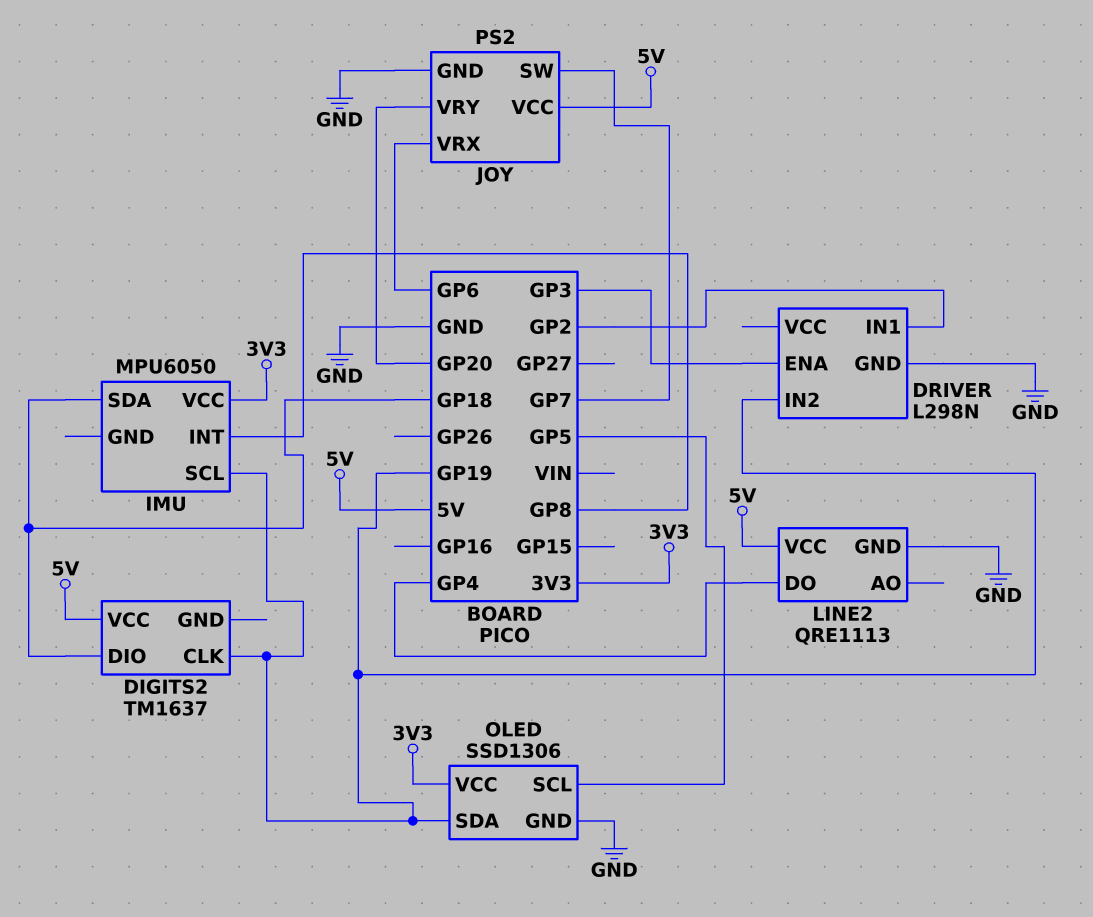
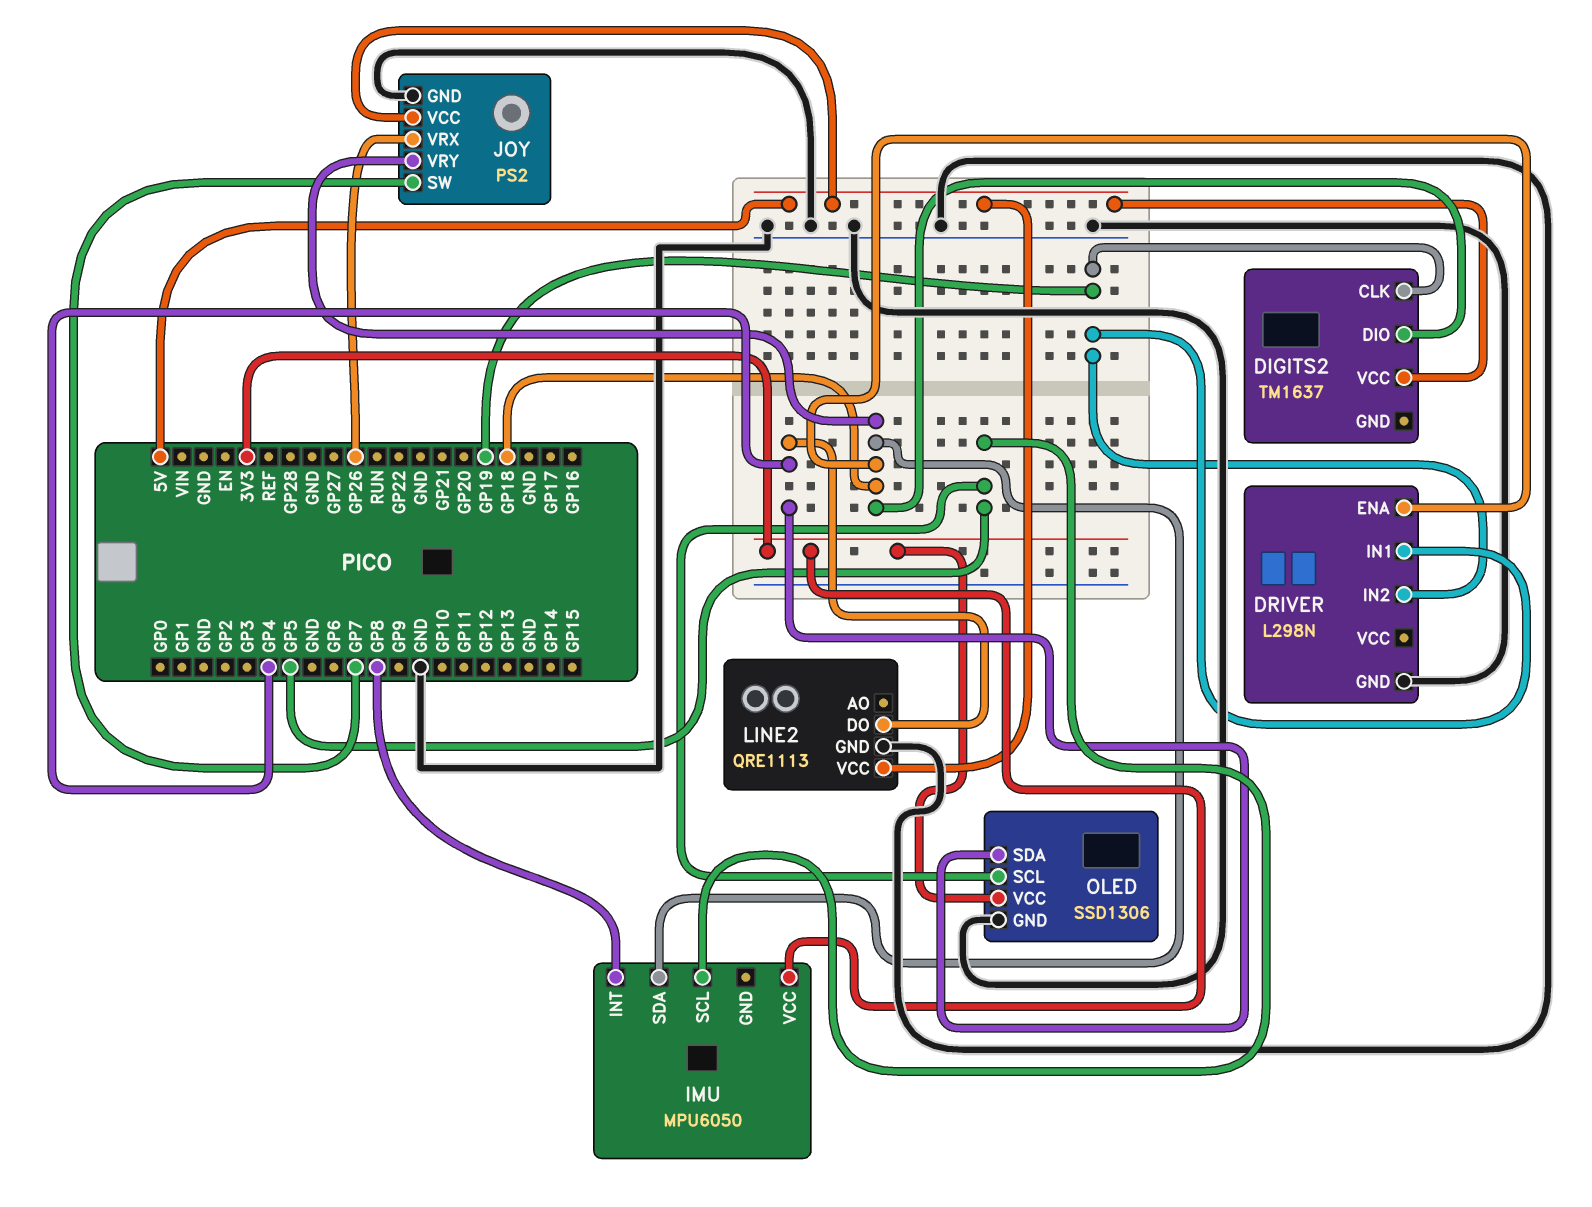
DRIVER pin ENA: GP3 -> GP18
DRIVER pin IN1: GP2 -> GP19
IMU pin SCL: GP19 -> GP5
JOY pin VRX: GP6 -> GP26
JOY pin VRY: GP20 -> GP18
OLED pin SDA: GP19 -> GP4

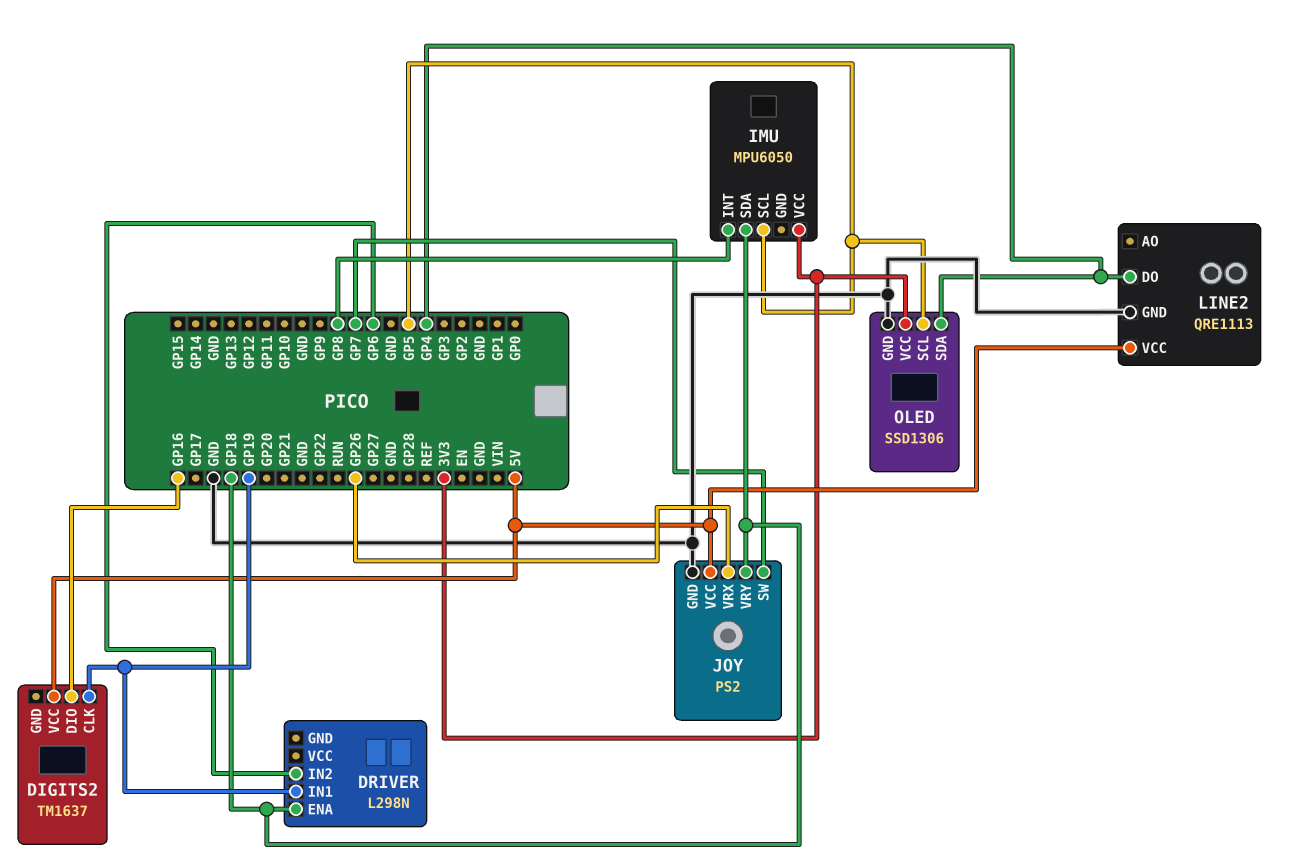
DIGITS2 pin DIO: GP18 -> GP16
DRIVER pin GND: GND -> none
DRIVER pin IN2: GP19 -> GP6

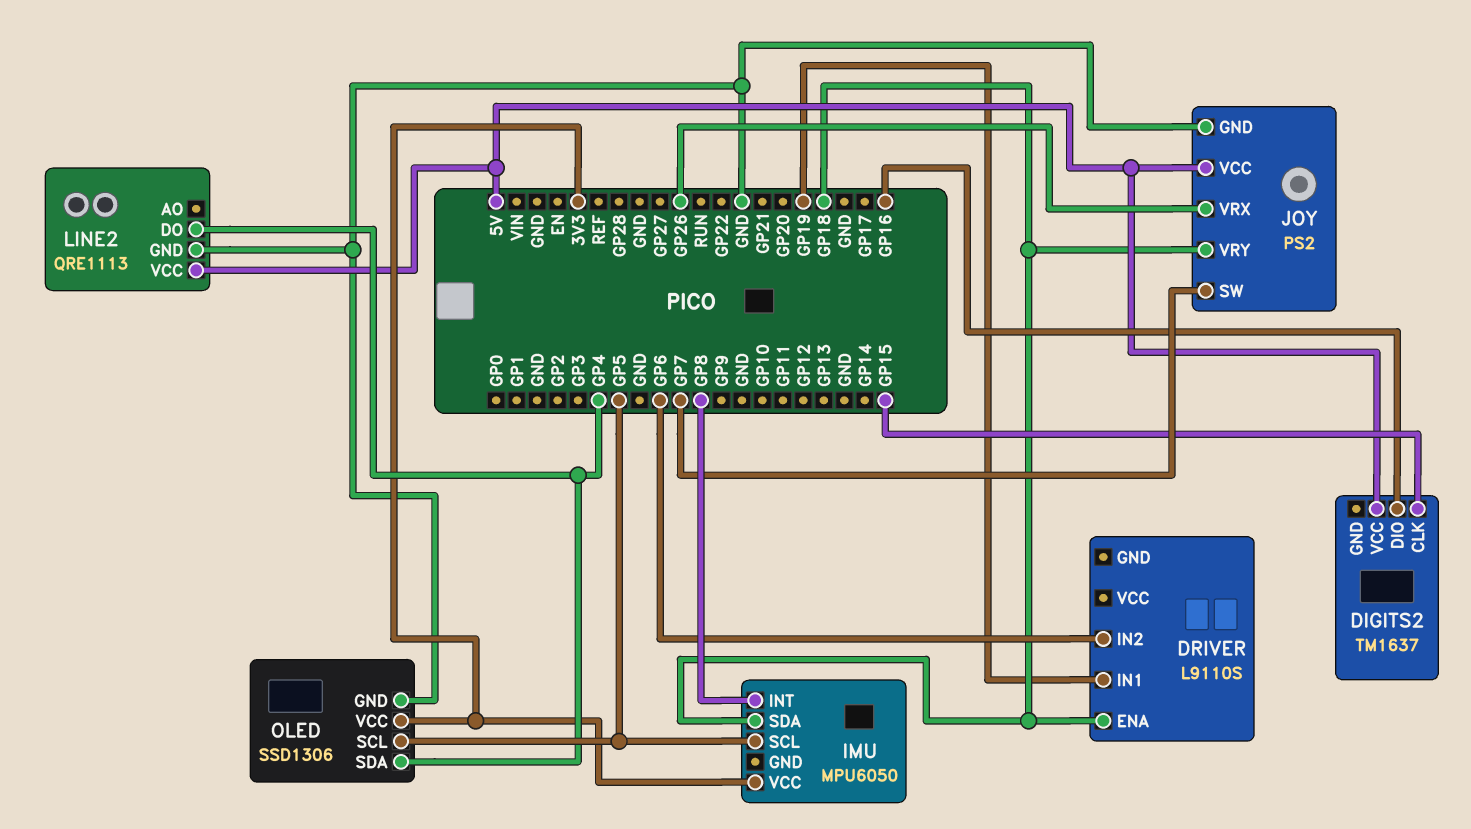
DIGITS2 pin CLK: GP19 -> GP15
DRIVER: L298N -> L9110S

